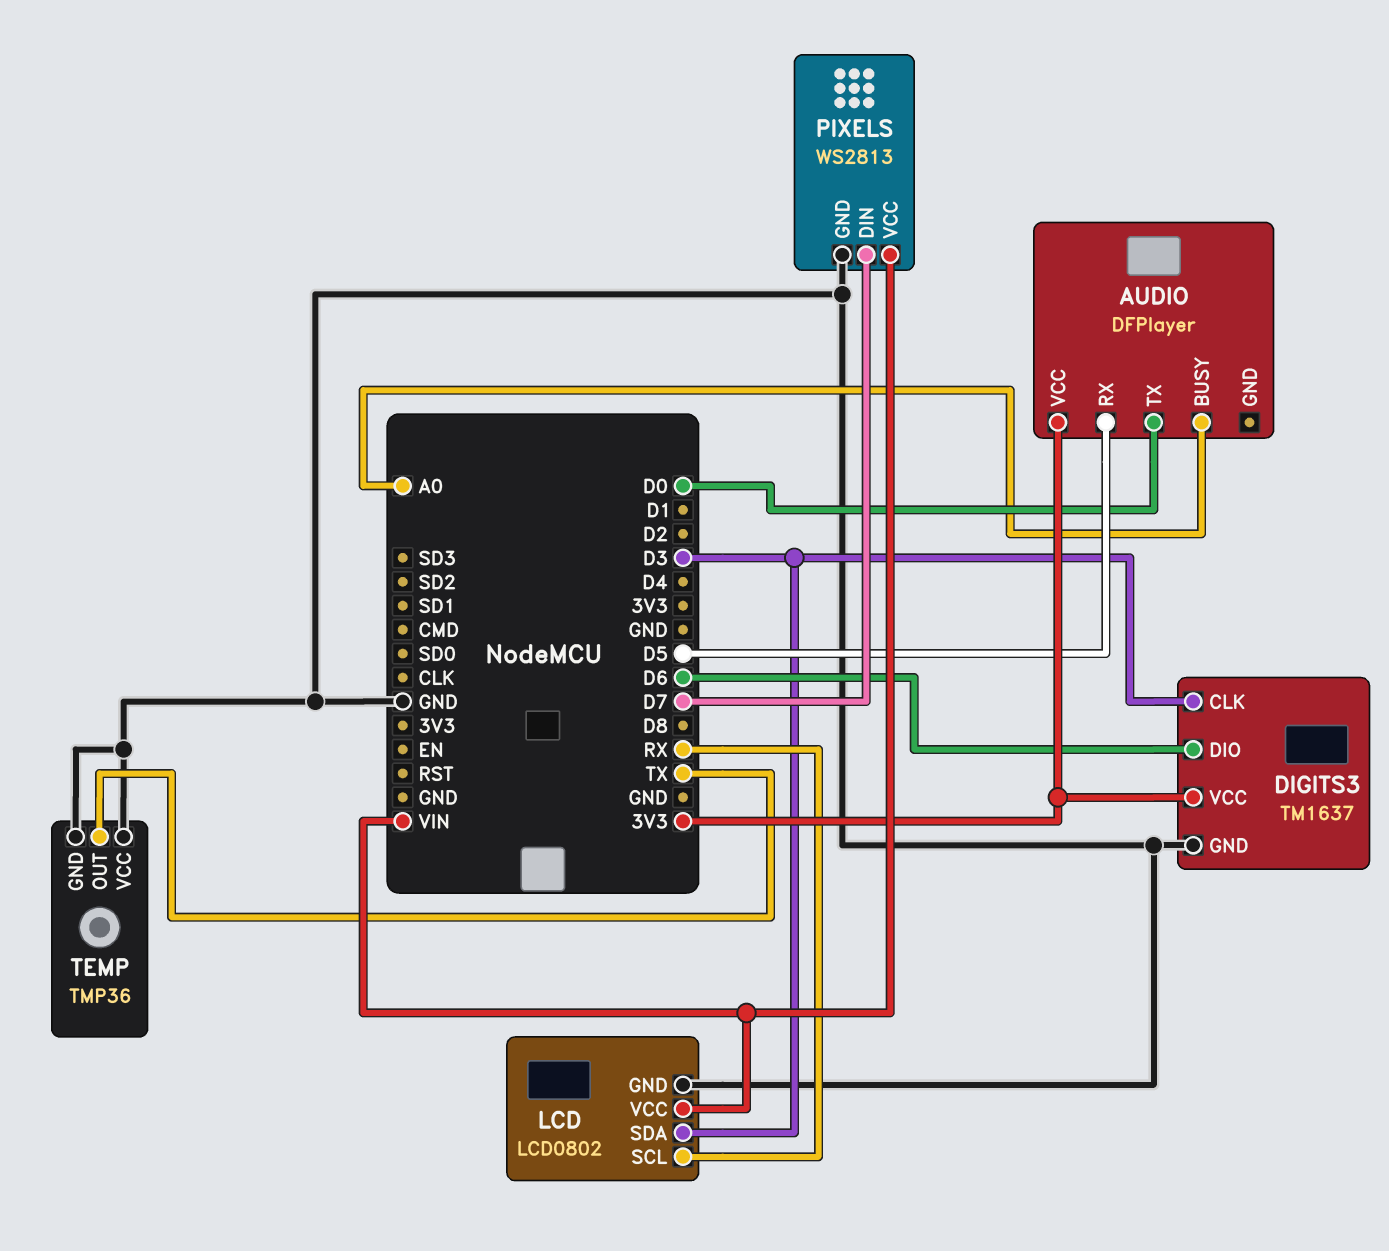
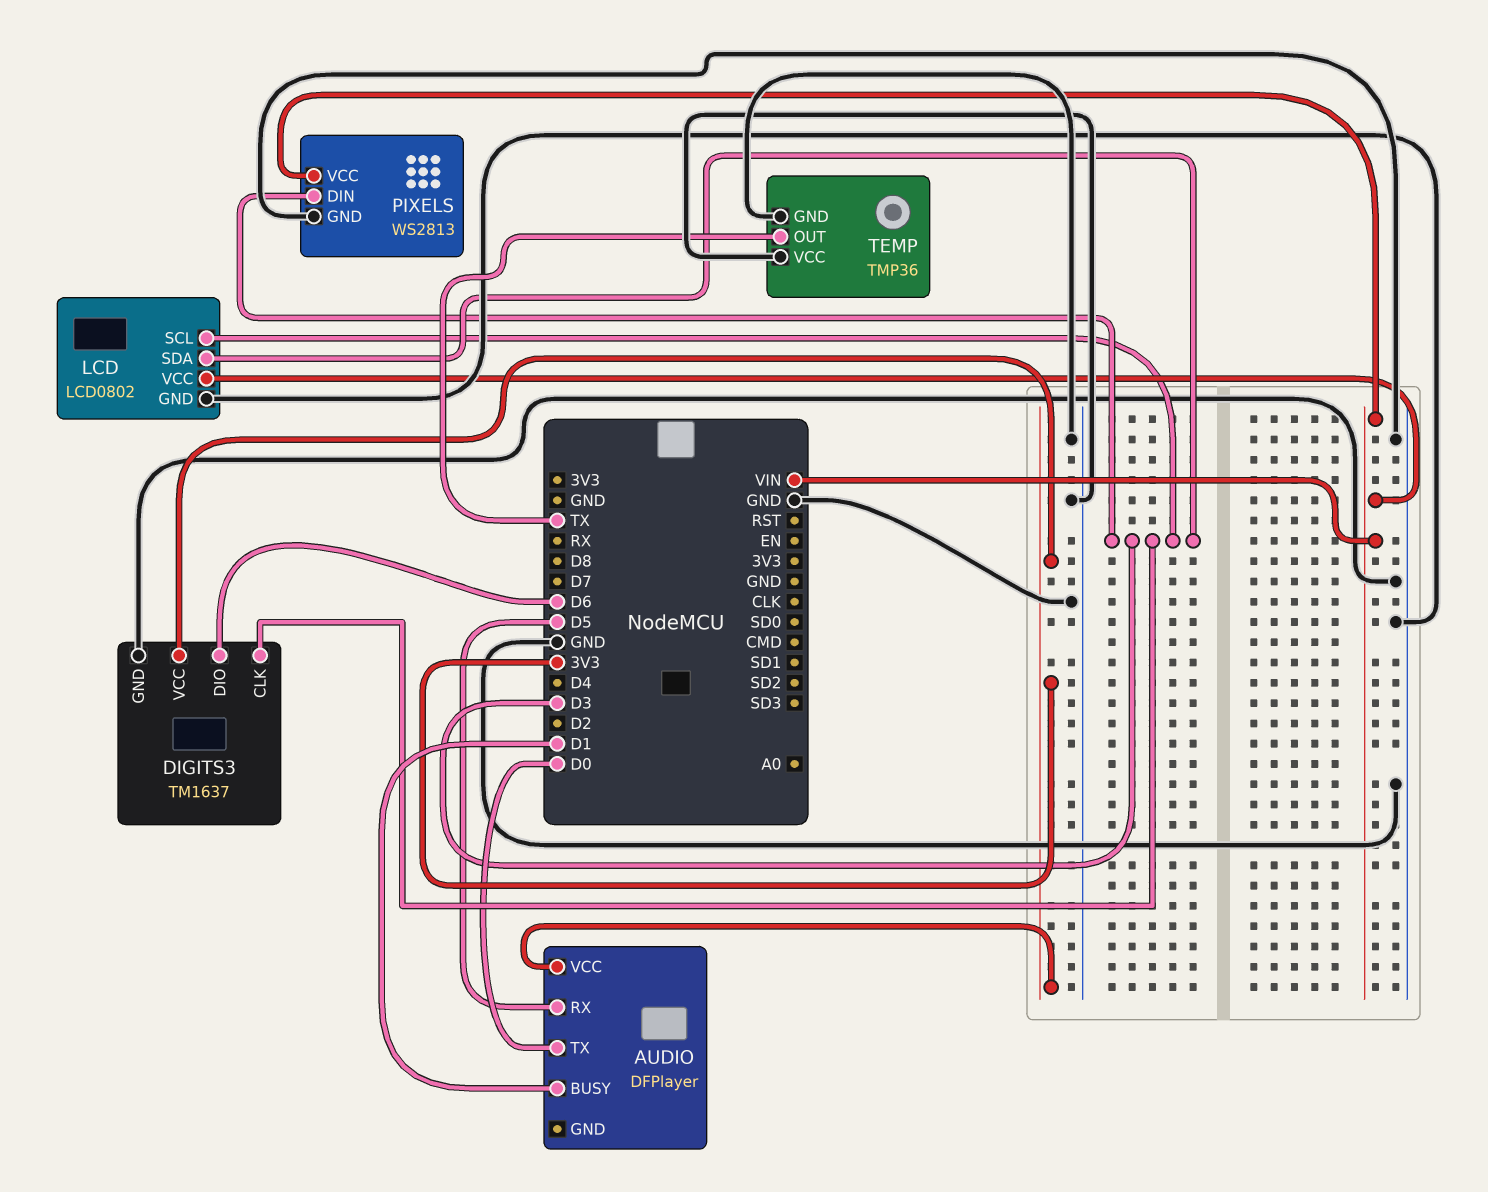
AUDIO pin BUSY: A0 -> D1
LCD pin SCL: RX -> D3
PIXELS pin DIN: D7 -> D3

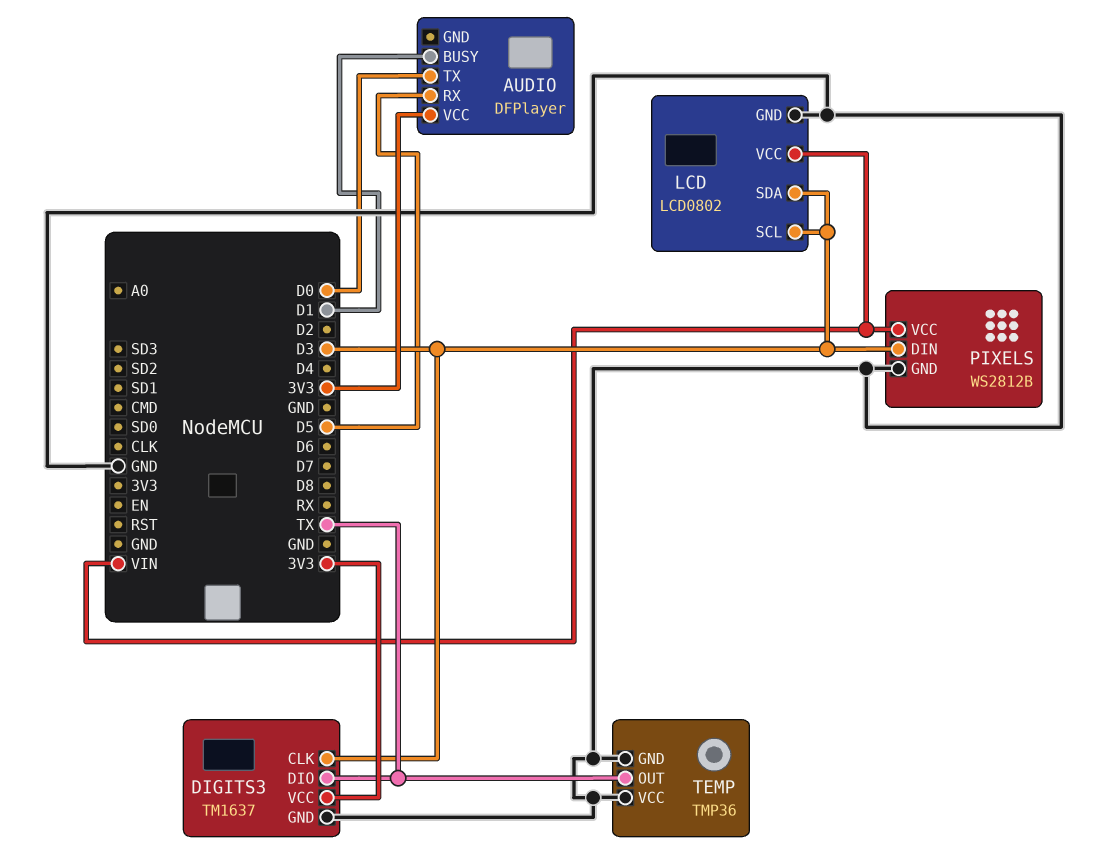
DIGITS3 pin DIO: D6 -> TX
PIXELS: WS2813 -> WS2812B

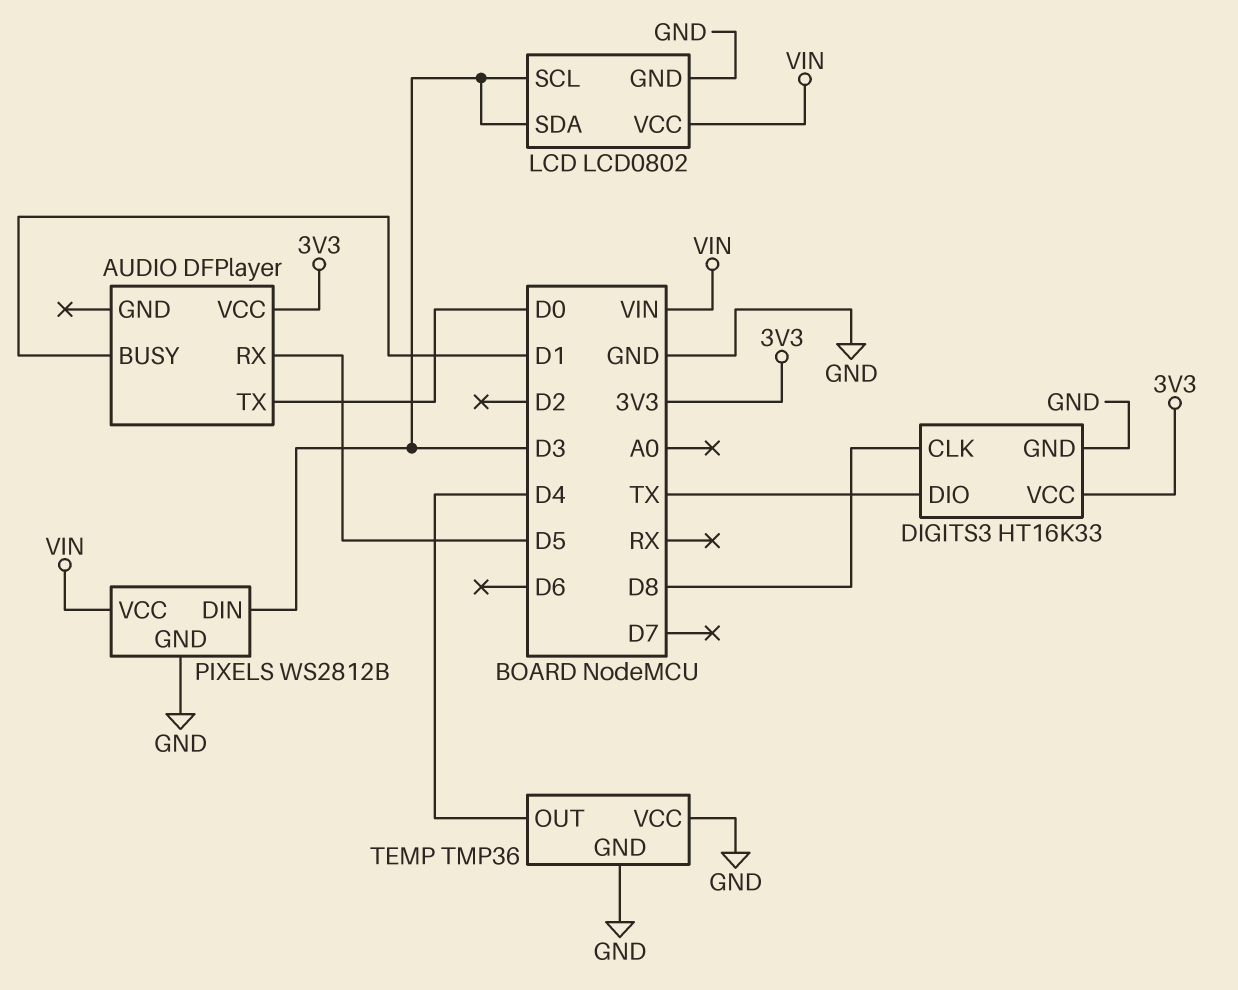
DIGITS3: TM1637 -> HT16K33
DIGITS3 pin CLK: D3 -> D8
TEMP pin OUT: TX -> D4

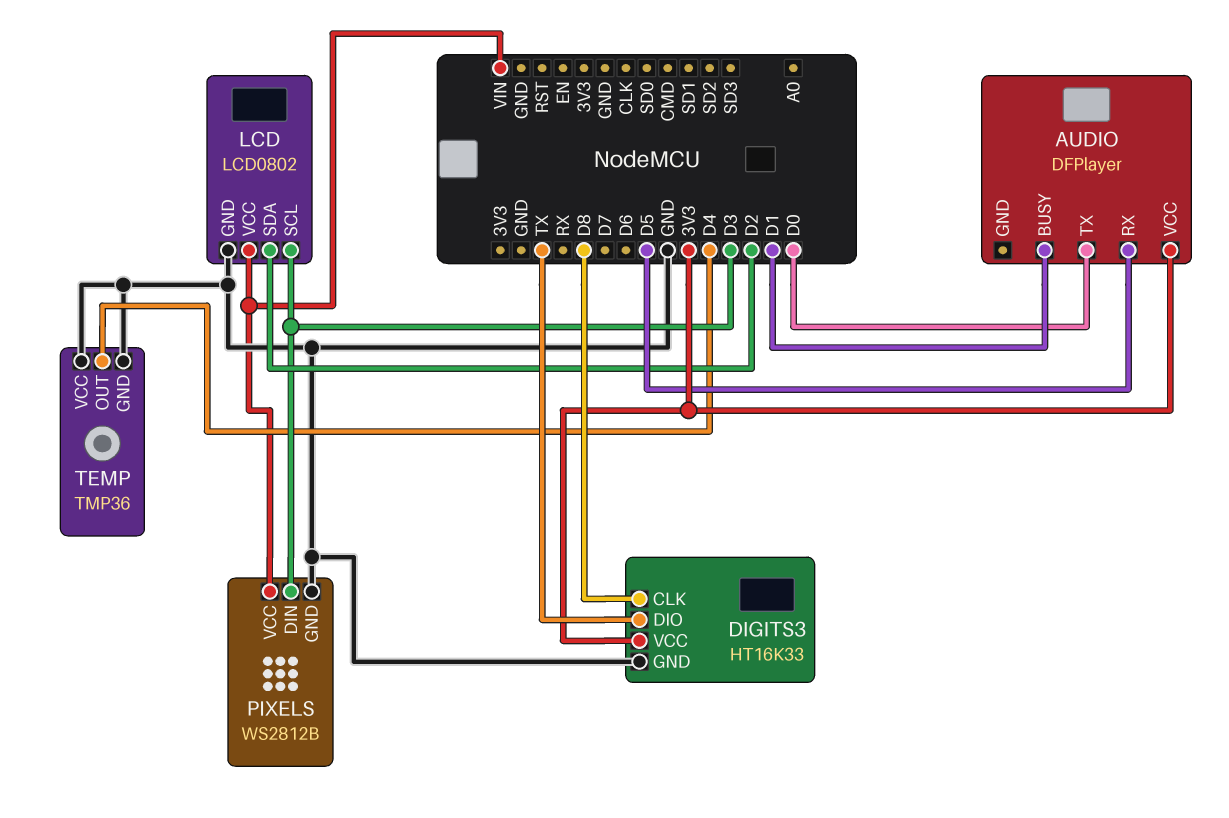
LCD pin SDA: D3 -> D2

